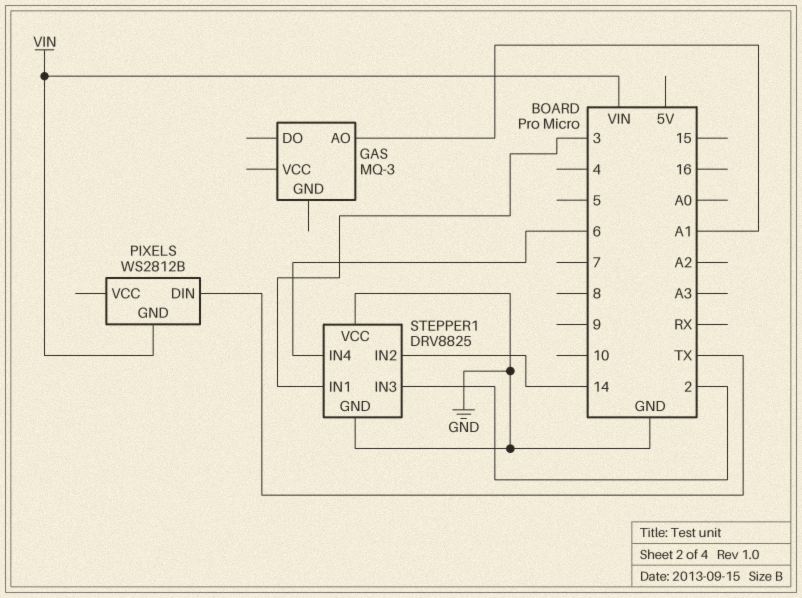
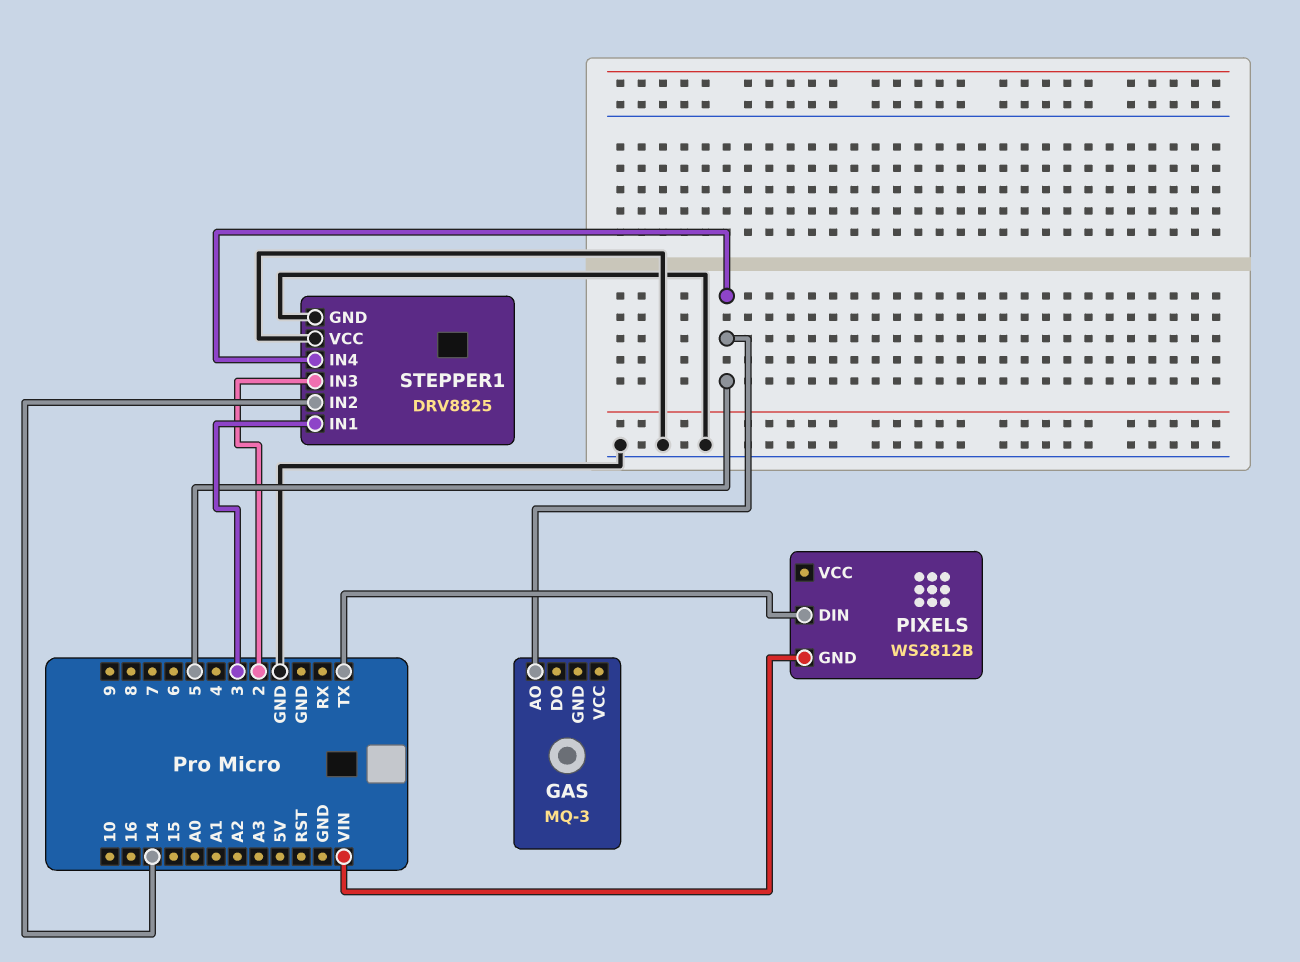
GAS pin AO: A1 -> 5
STEPPER1 pin IN4: 6 -> 5

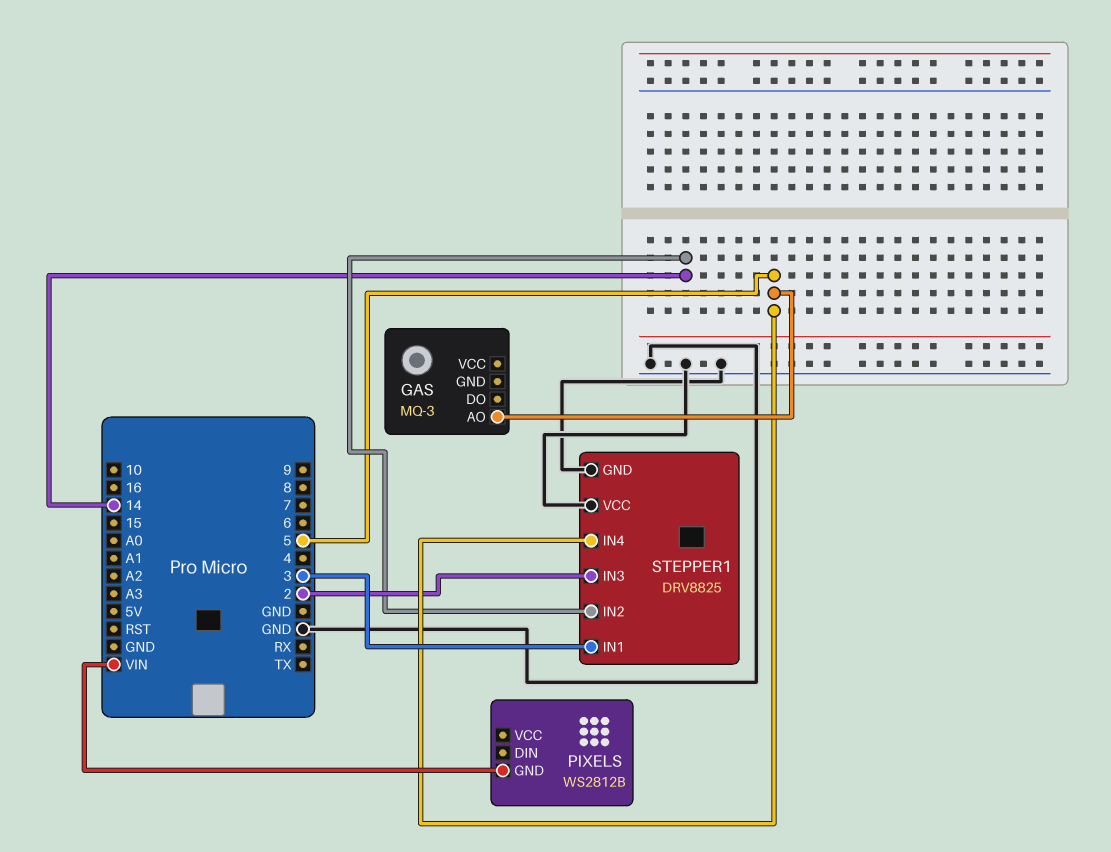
PIXELS pin DIN: TX -> none

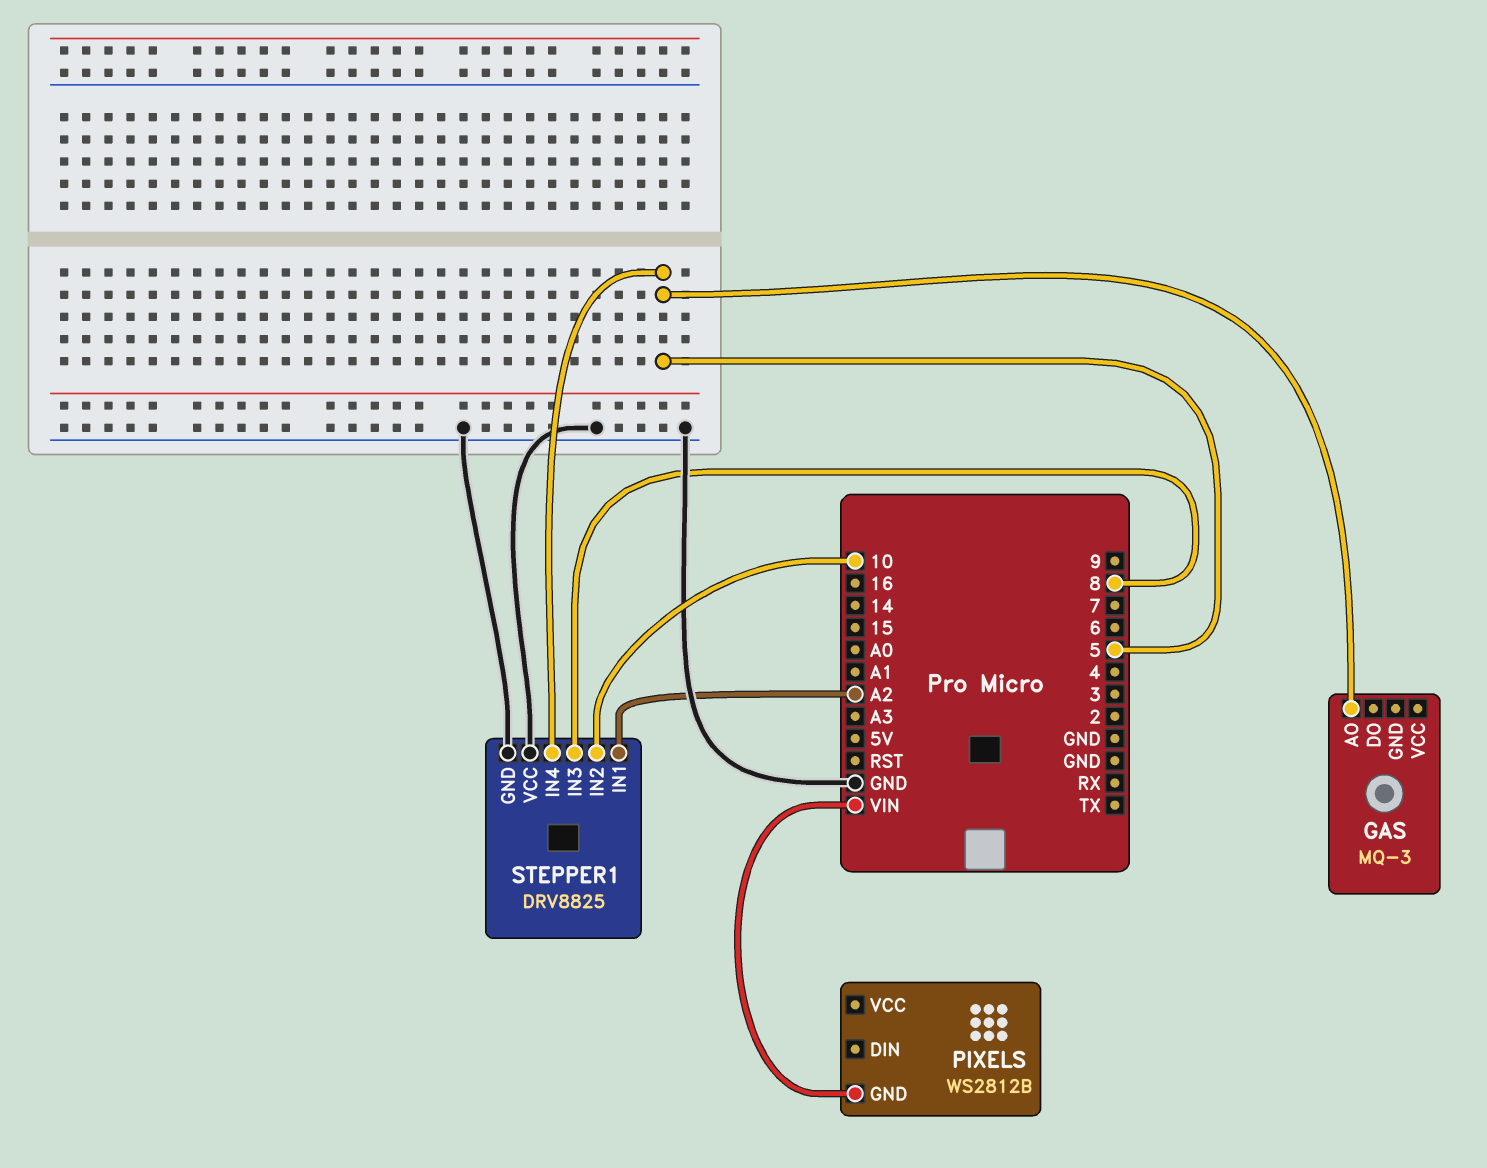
STEPPER1 pin IN1: 3 -> A2
STEPPER1 pin IN2: 14 -> 10
STEPPER1 pin IN3: 2 -> 8

